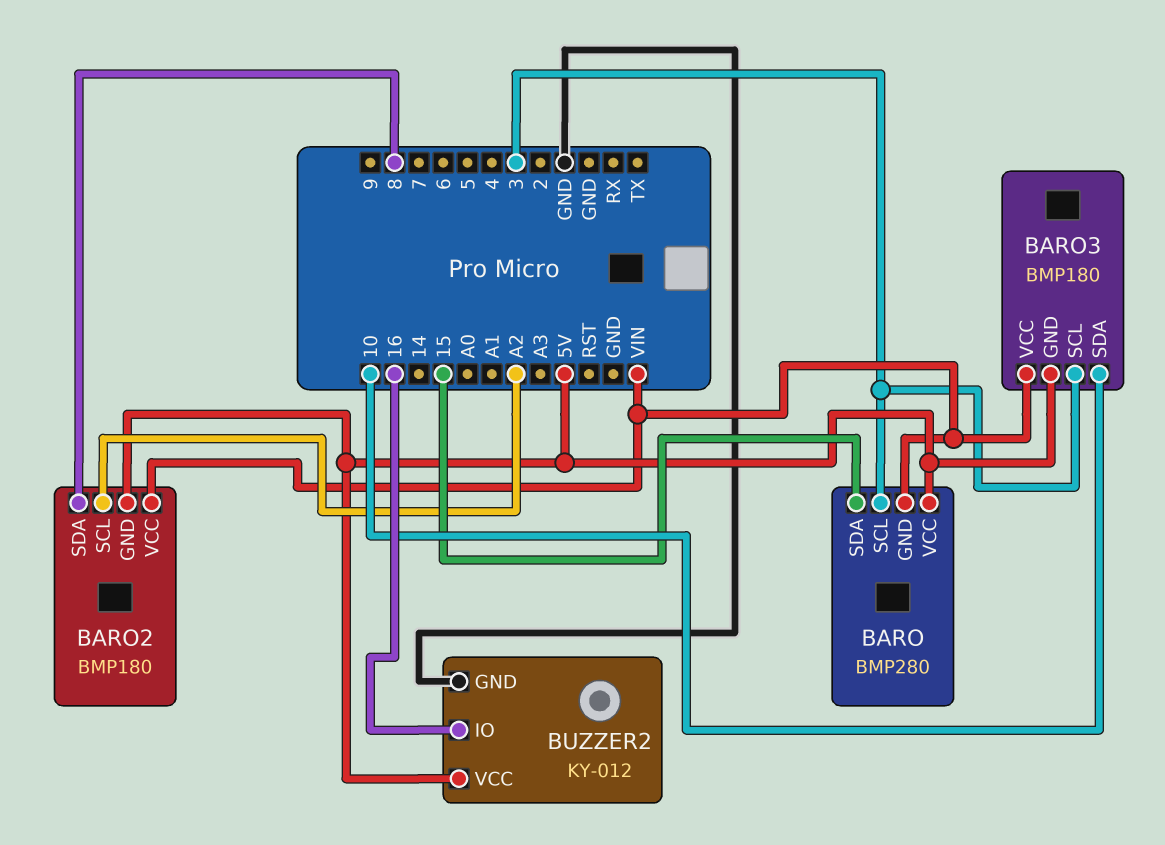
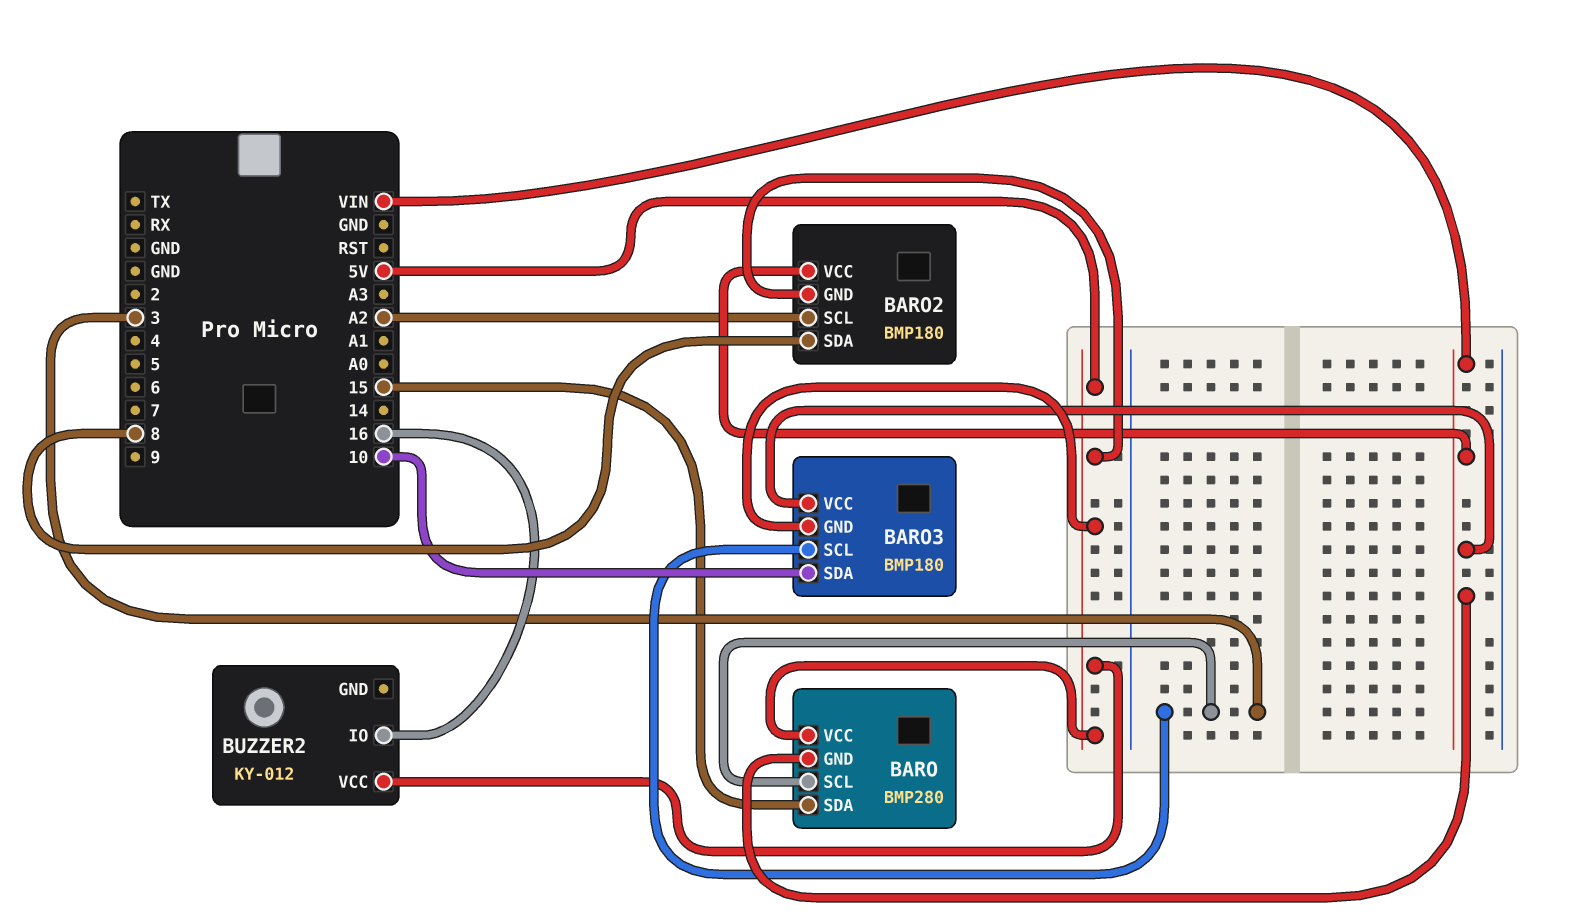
BUZZER2 pin GND: GND -> none

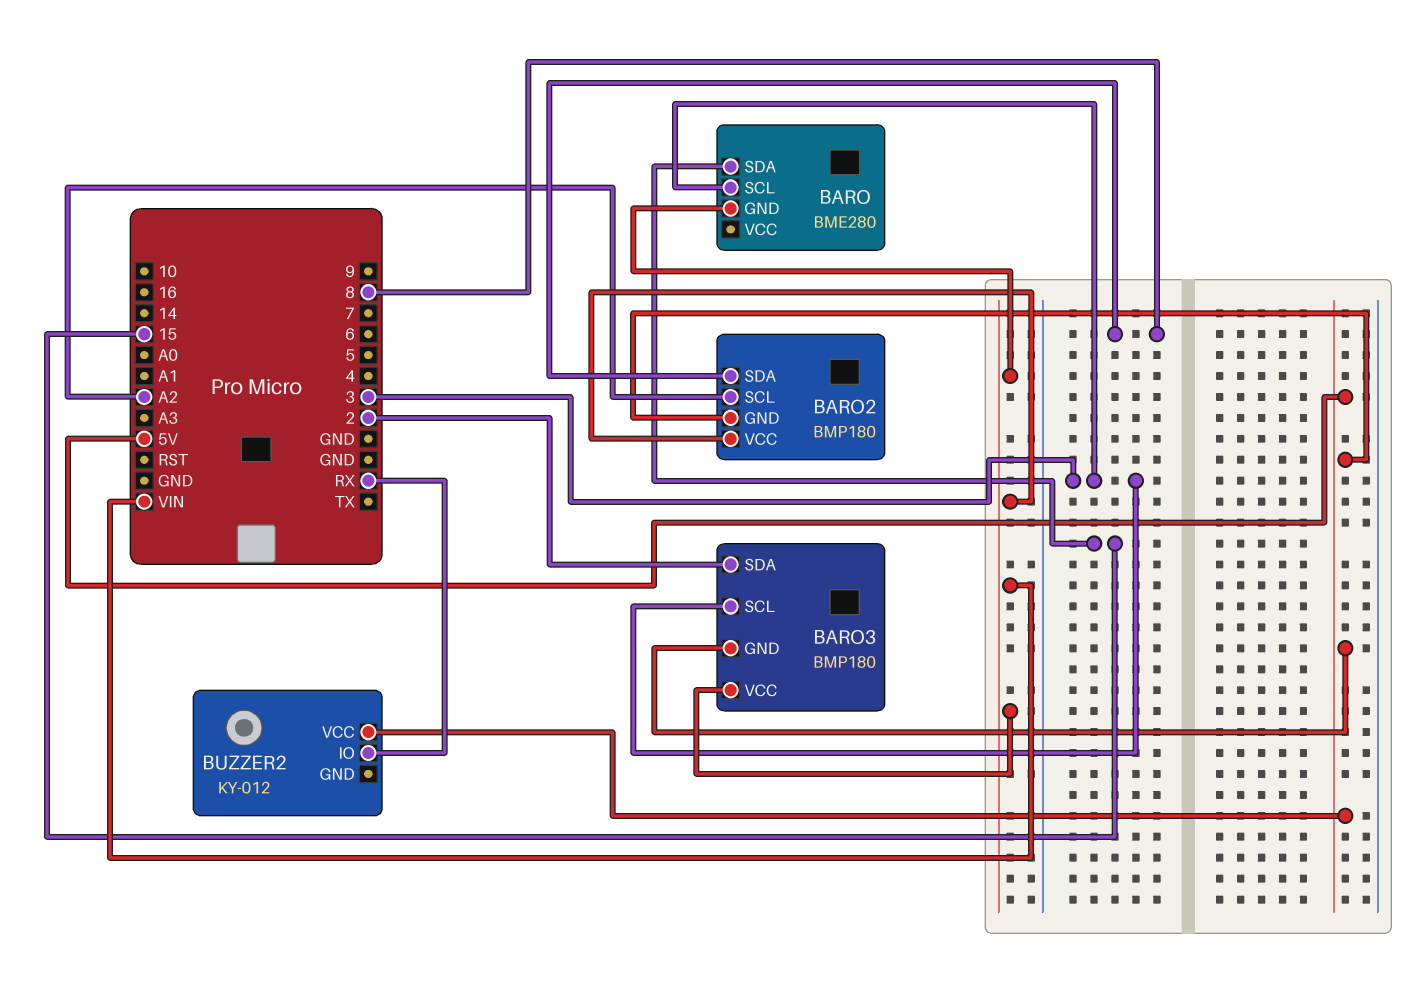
BARO: BMP280 -> BME280
BARO pin VCC: 5V -> none
BARO3 pin SDA: 10 -> 2
BUZZER2 pin IO: 16 -> RX

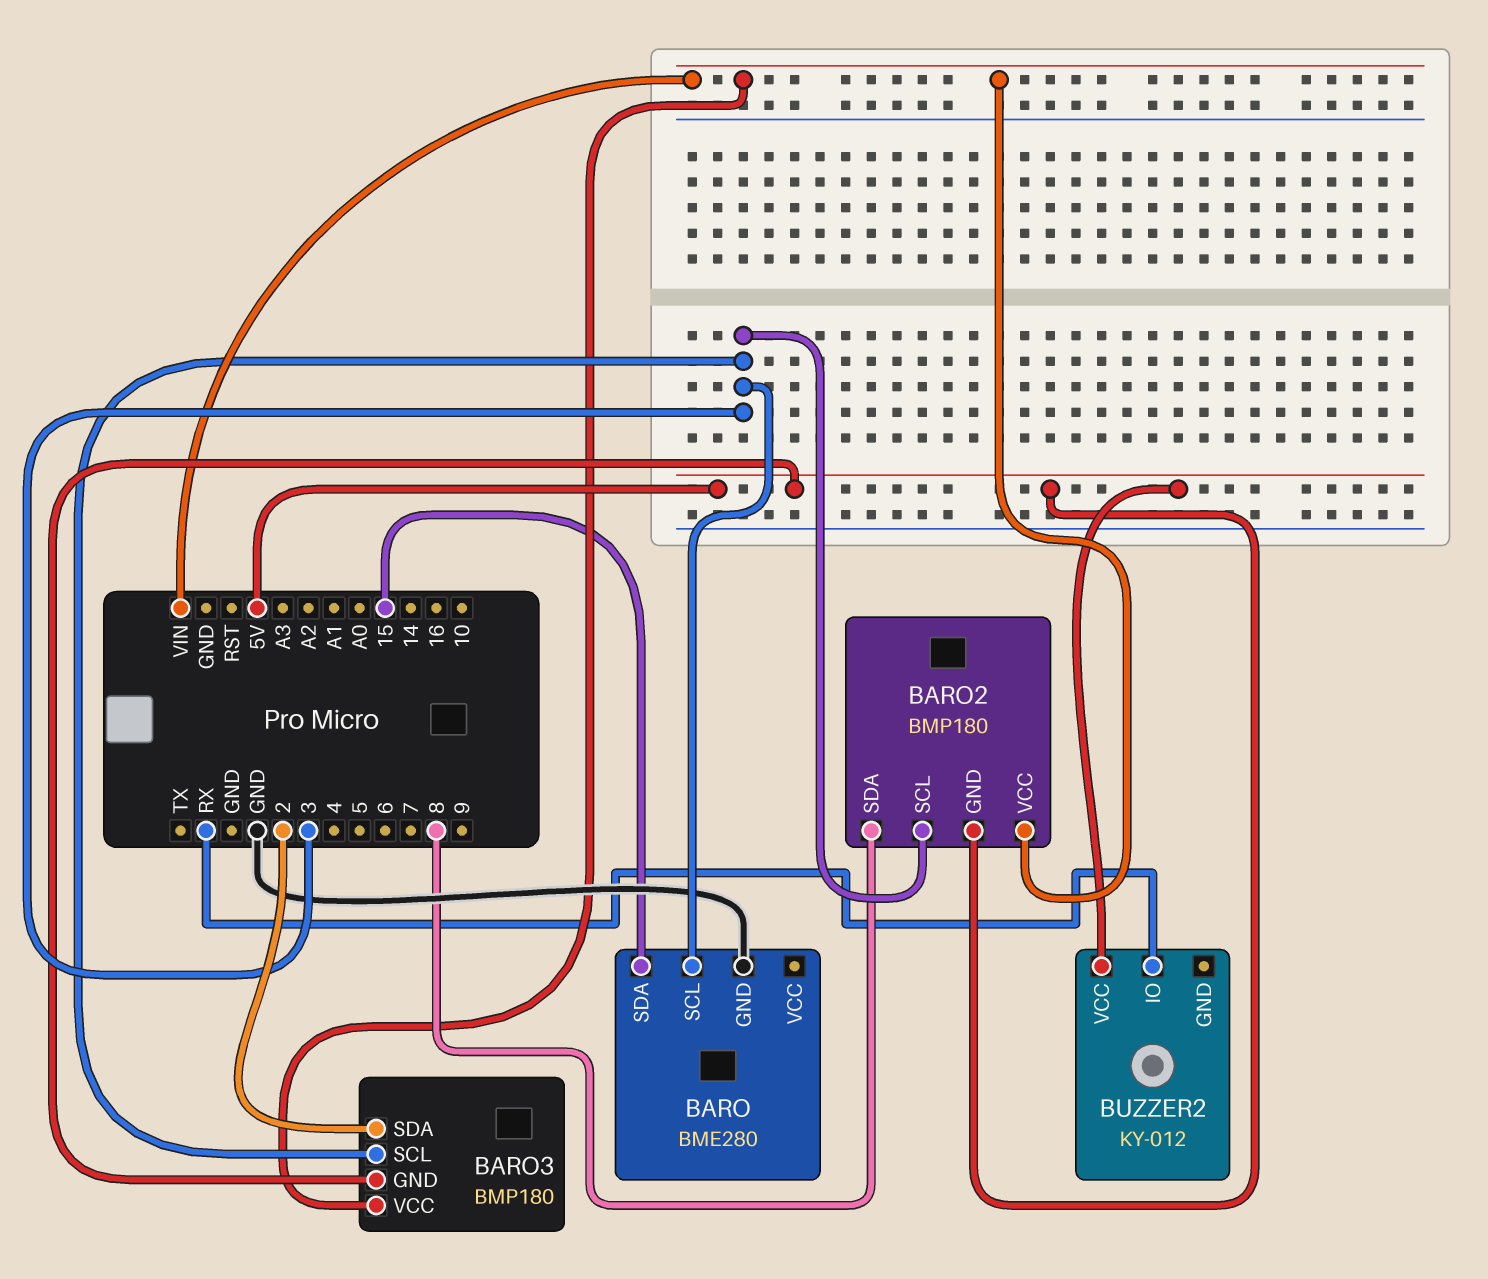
BARO pin GND: VIN -> GND
BARO2 pin SCL: A2 -> 3

